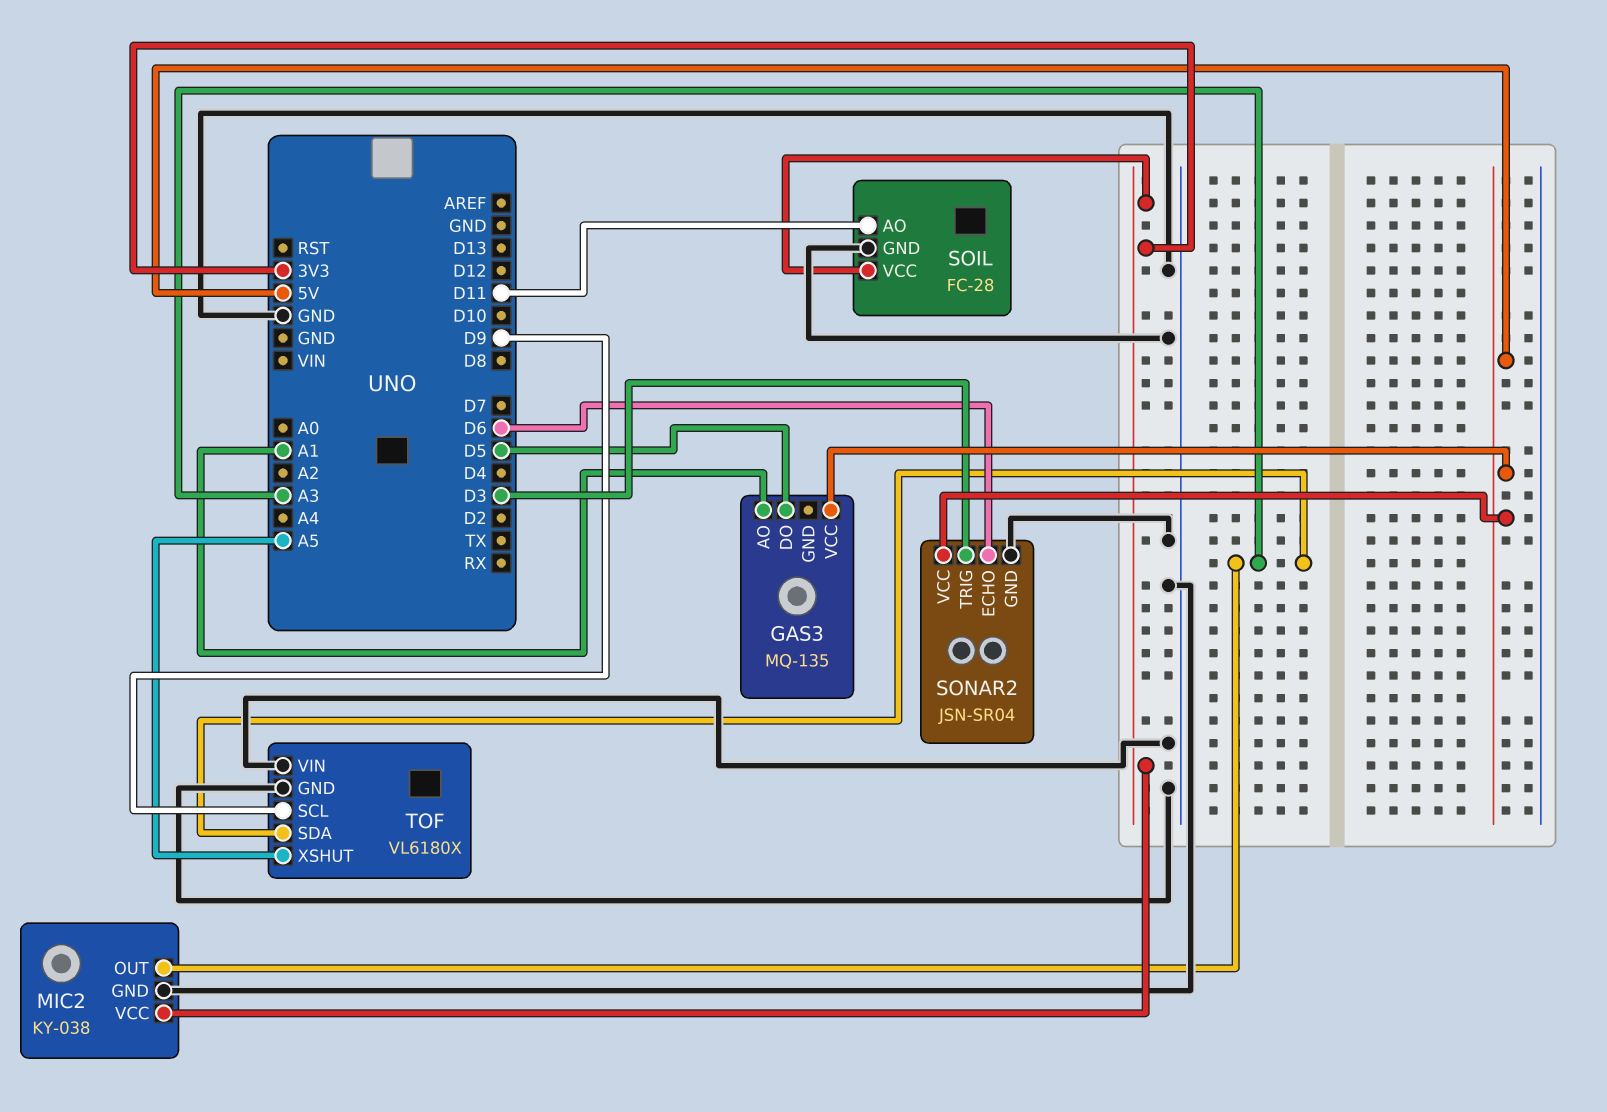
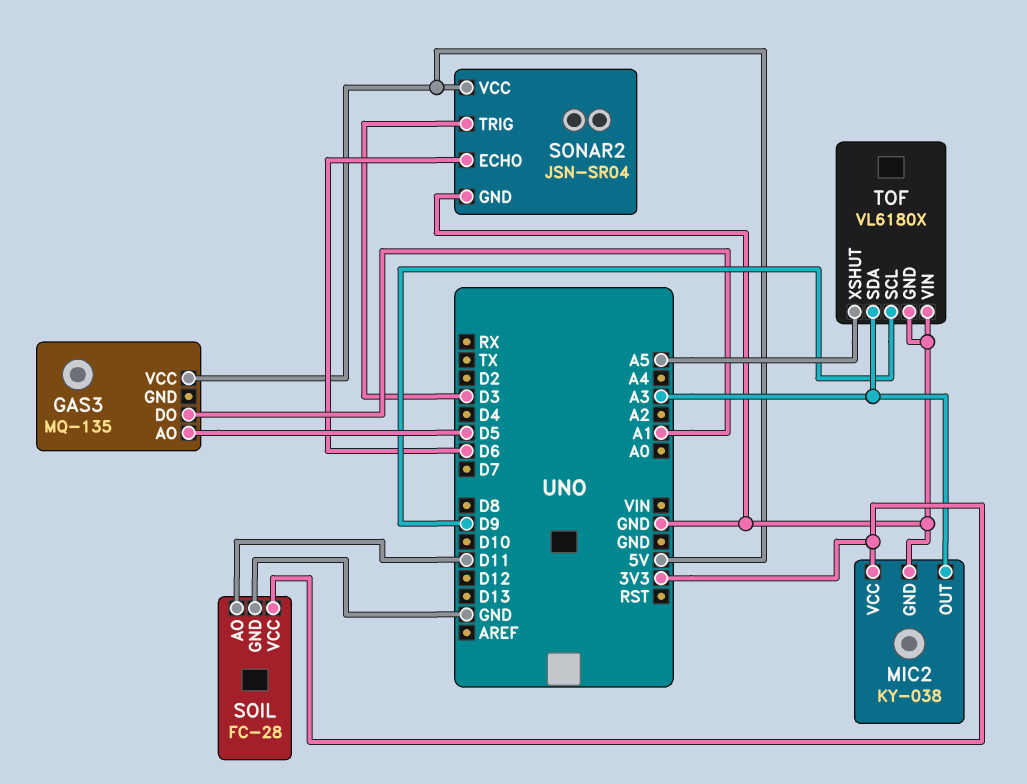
GAS3 pin AO: A1 -> D5
GAS3 pin DO: D5 -> A1

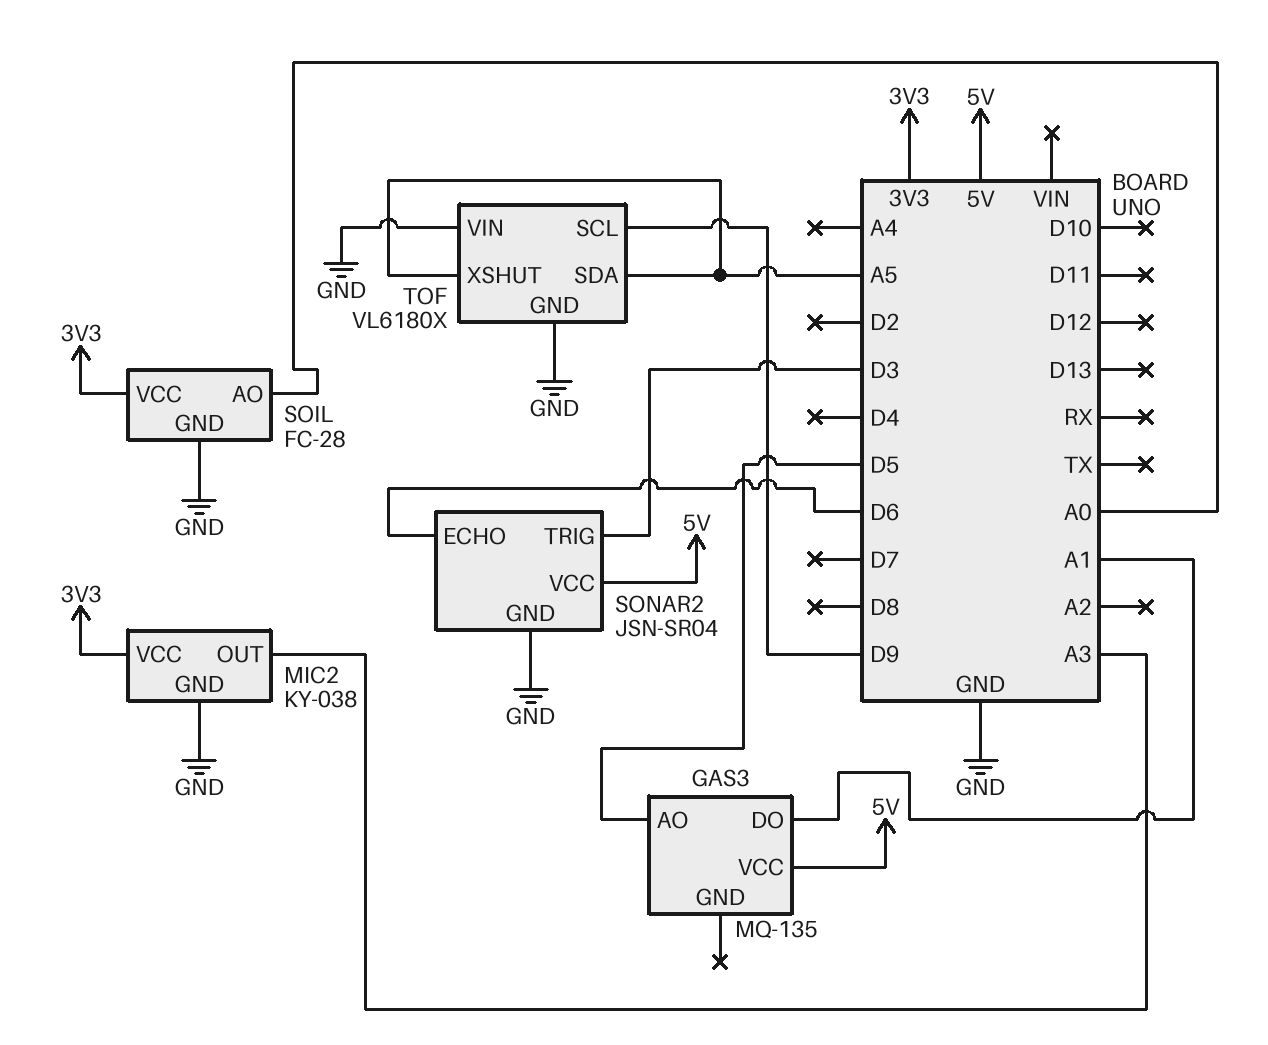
SOIL pin AO: D11 -> A0
TOF pin SDA: A3 -> A5

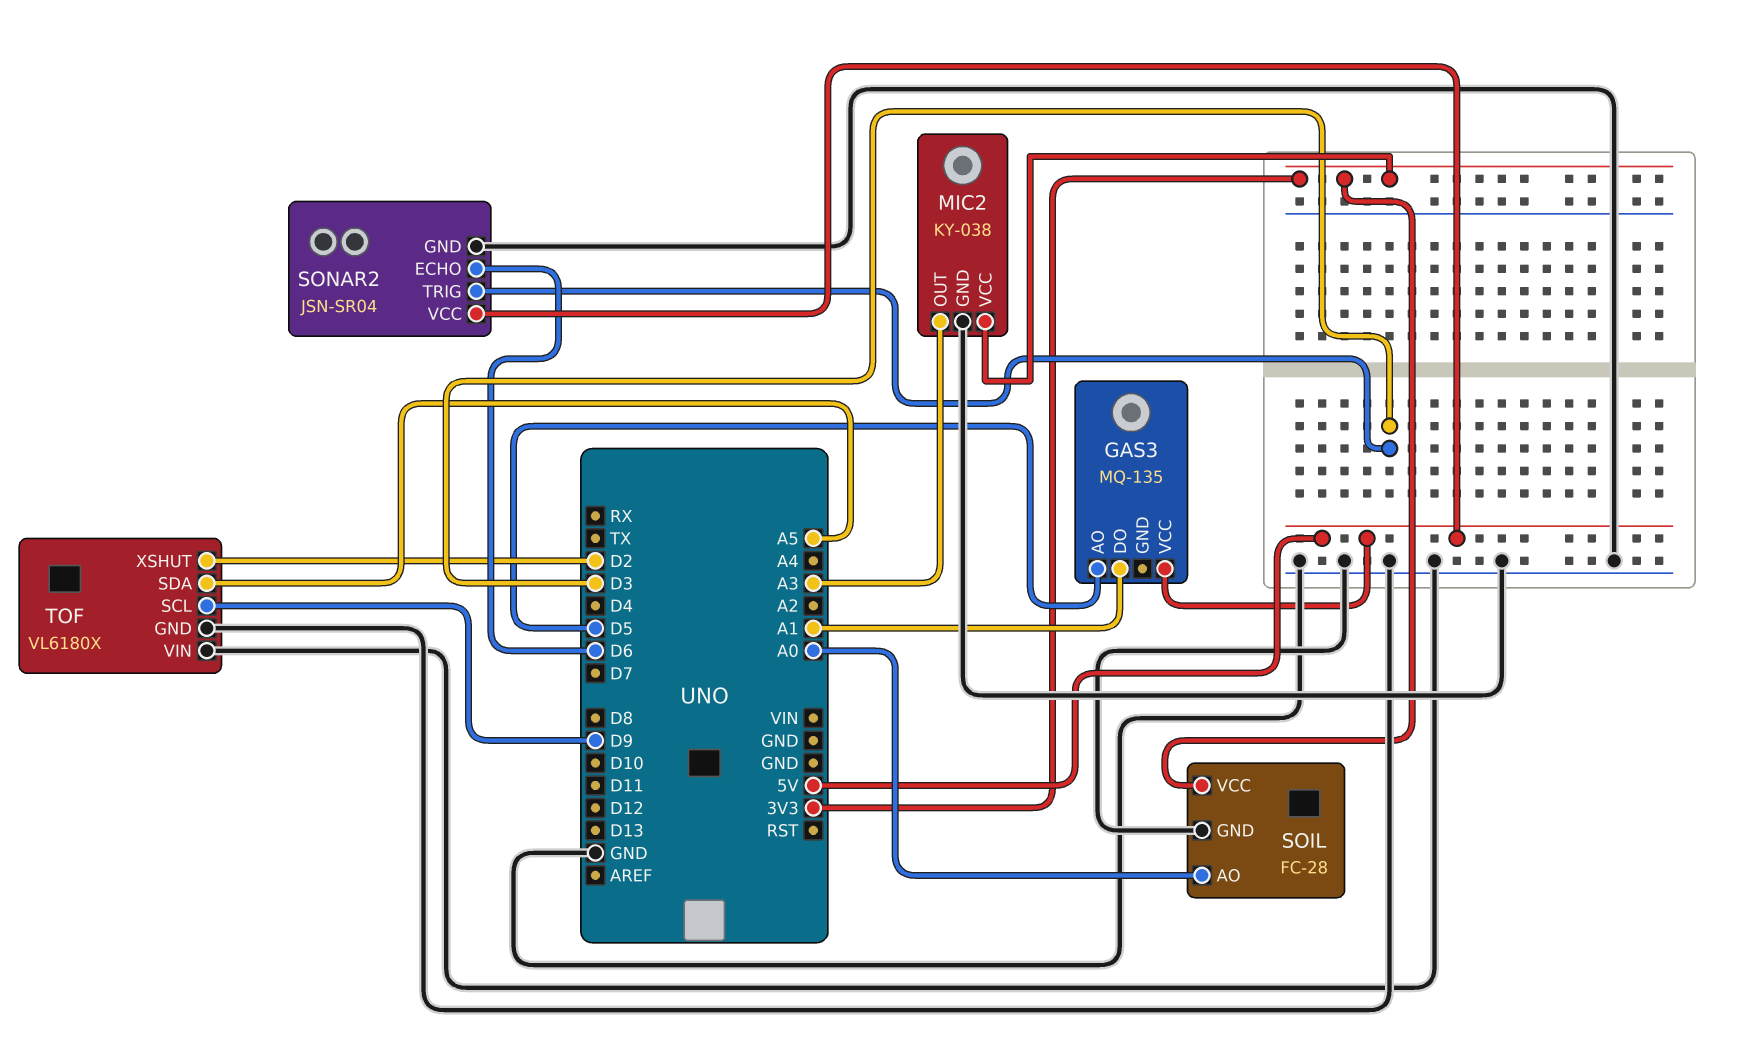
TOF pin XSHUT: A5 -> D2

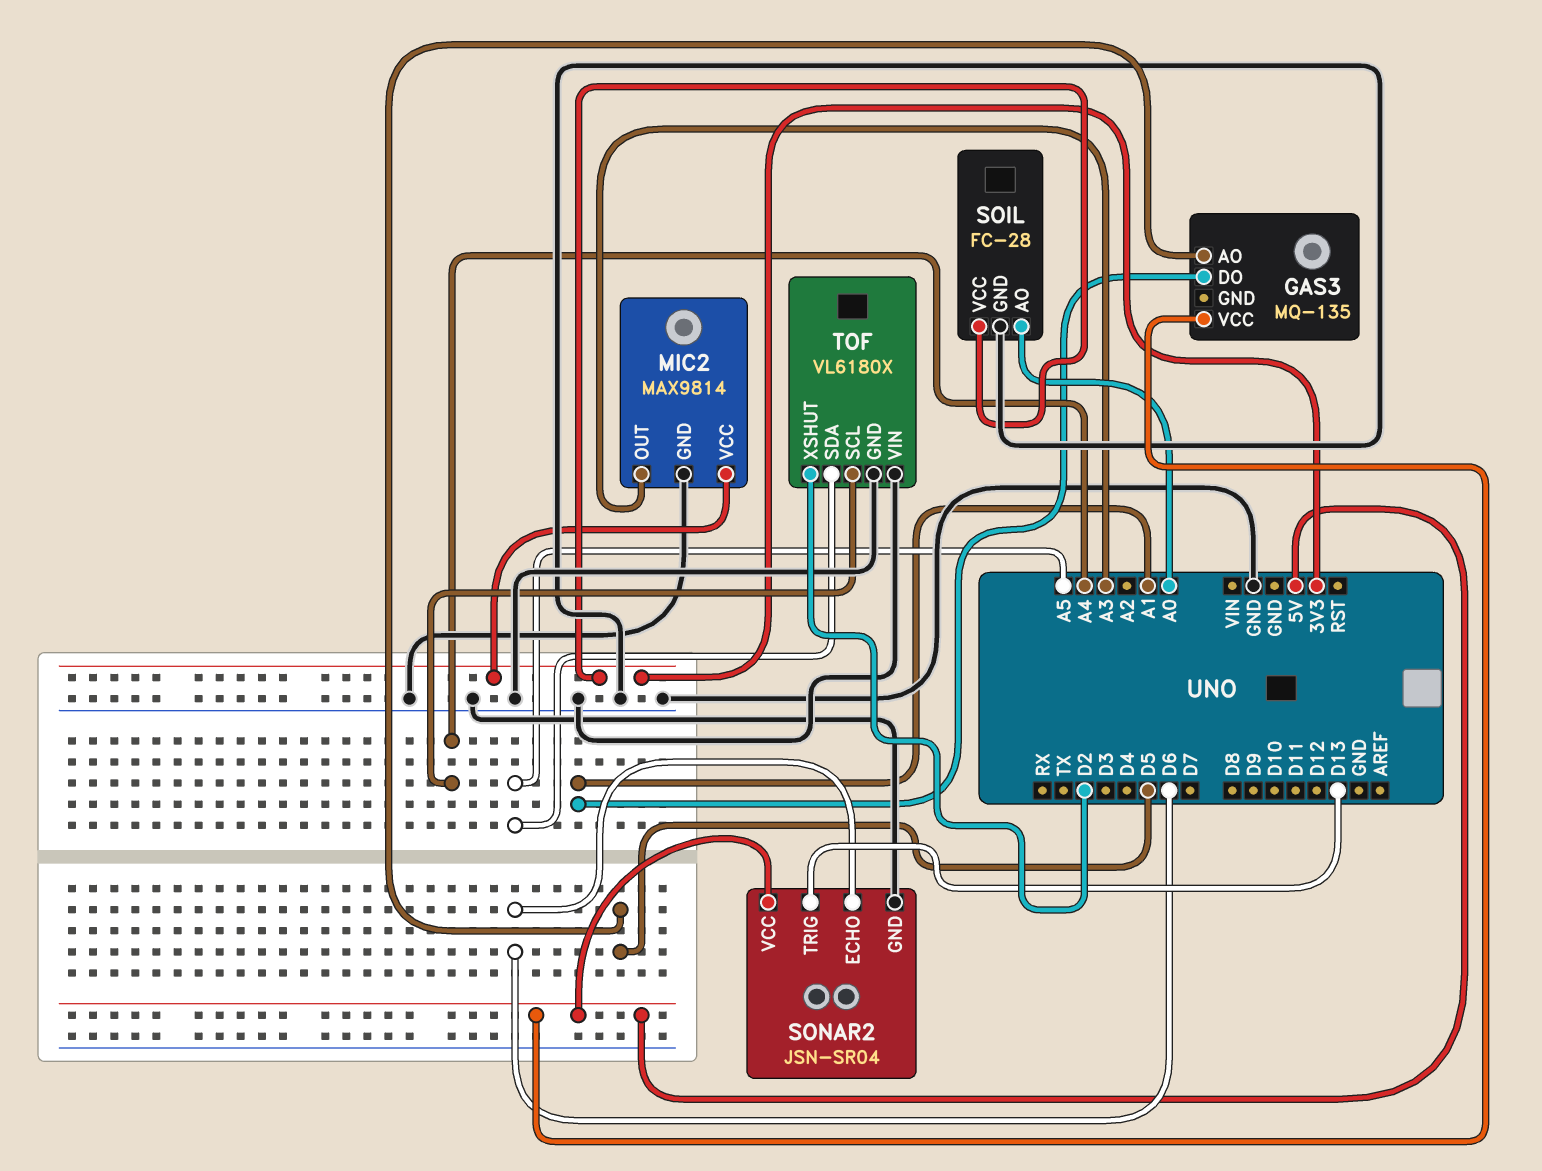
MIC2: KY-038 -> MAX9814
SONAR2 pin TRIG: D3 -> D13
TOF pin SCL: D9 -> A4

